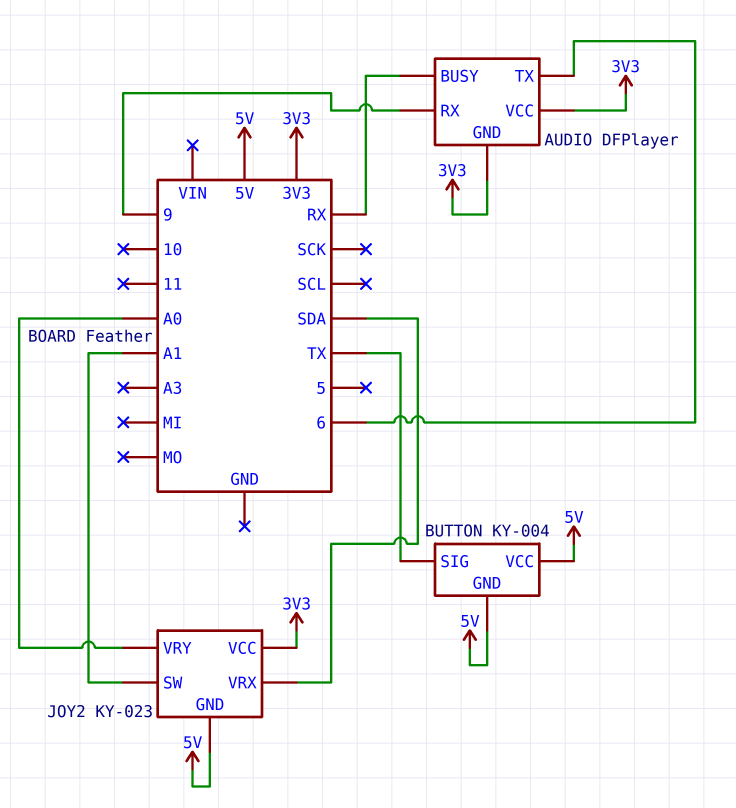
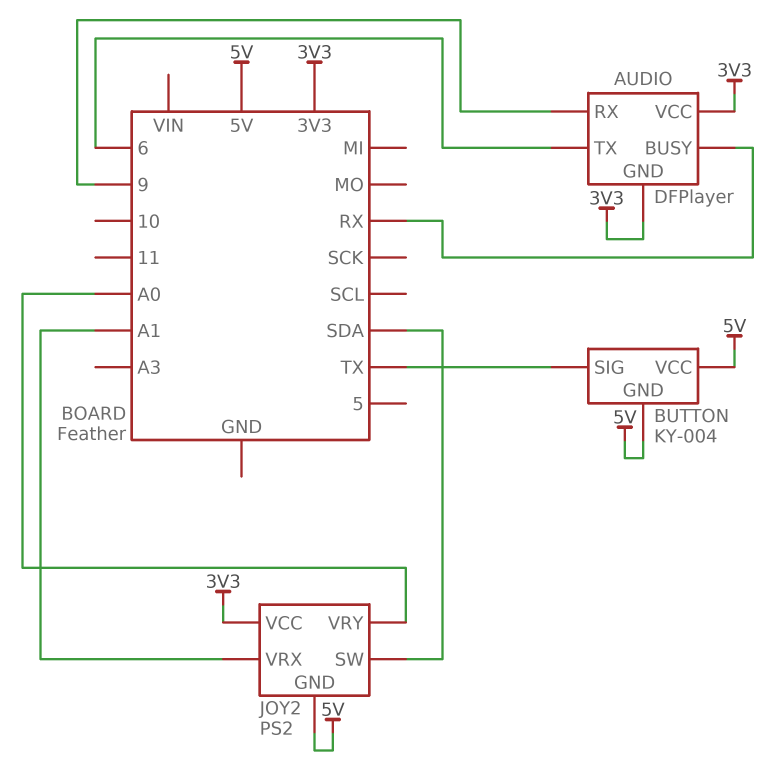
JOY2: KY-023 -> PS2
JOY2 pin SW: A1 -> SDA
JOY2 pin VRX: SDA -> A1

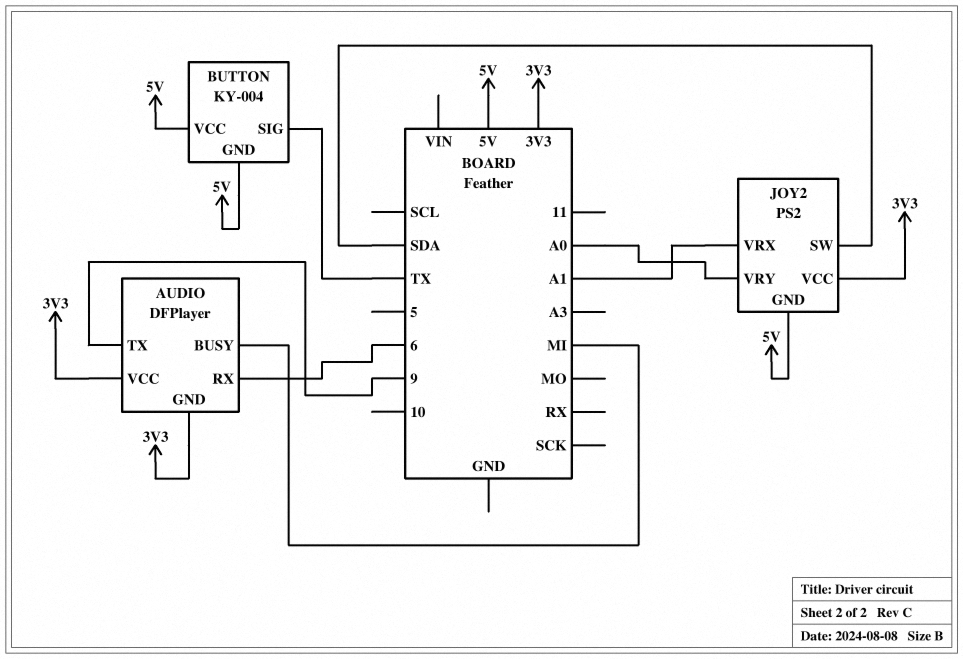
AUDIO pin BUSY: RX -> MI
AUDIO pin RX: 9 -> 6
AUDIO pin TX: 6 -> 9

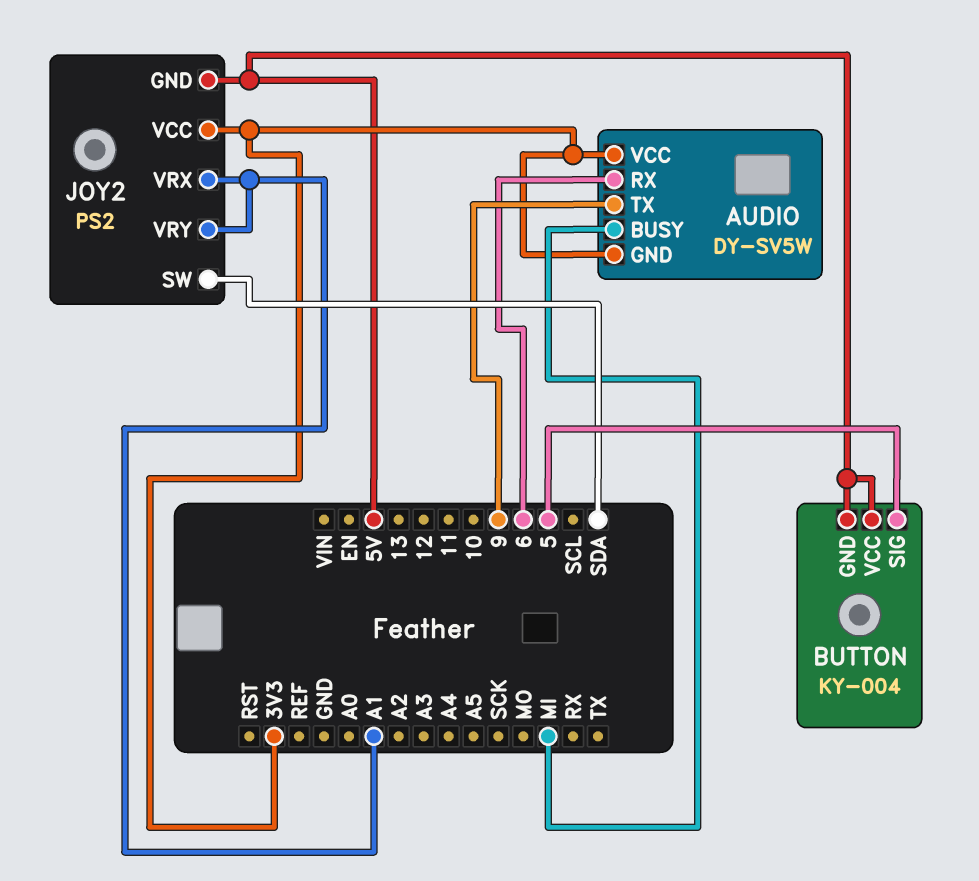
AUDIO: DFPlayer -> DY-SV5W
BUTTON pin SIG: TX -> 5
JOY2 pin VRY: A0 -> A1

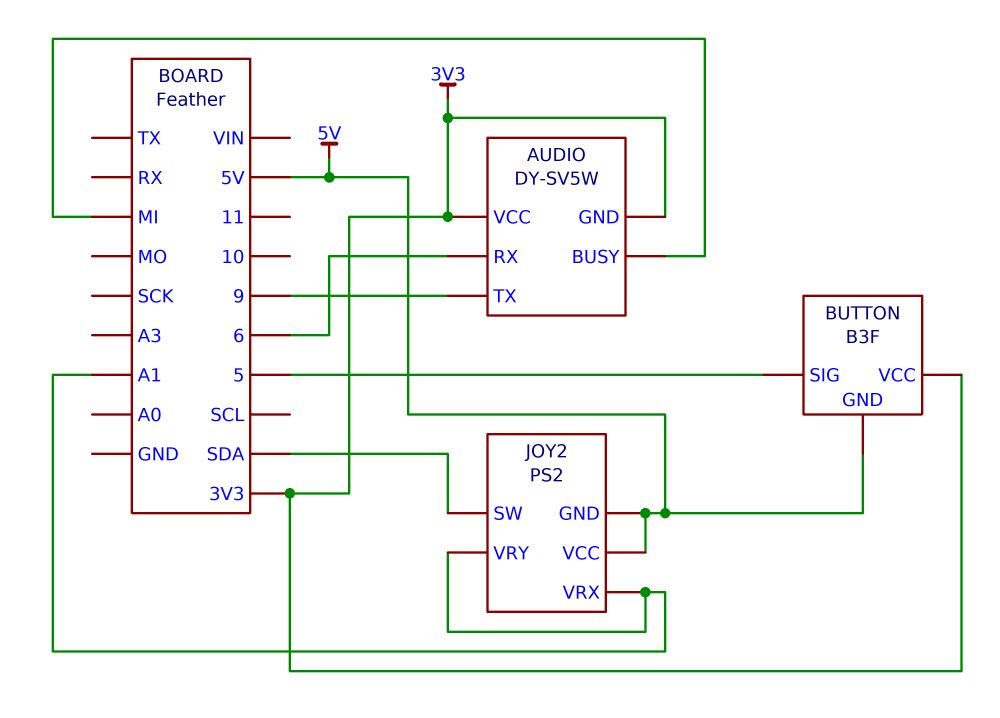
BUTTON: KY-004 -> B3F
BUTTON pin VCC: 5V -> 3V3
JOY2 pin VCC: 3V3 -> 5V

